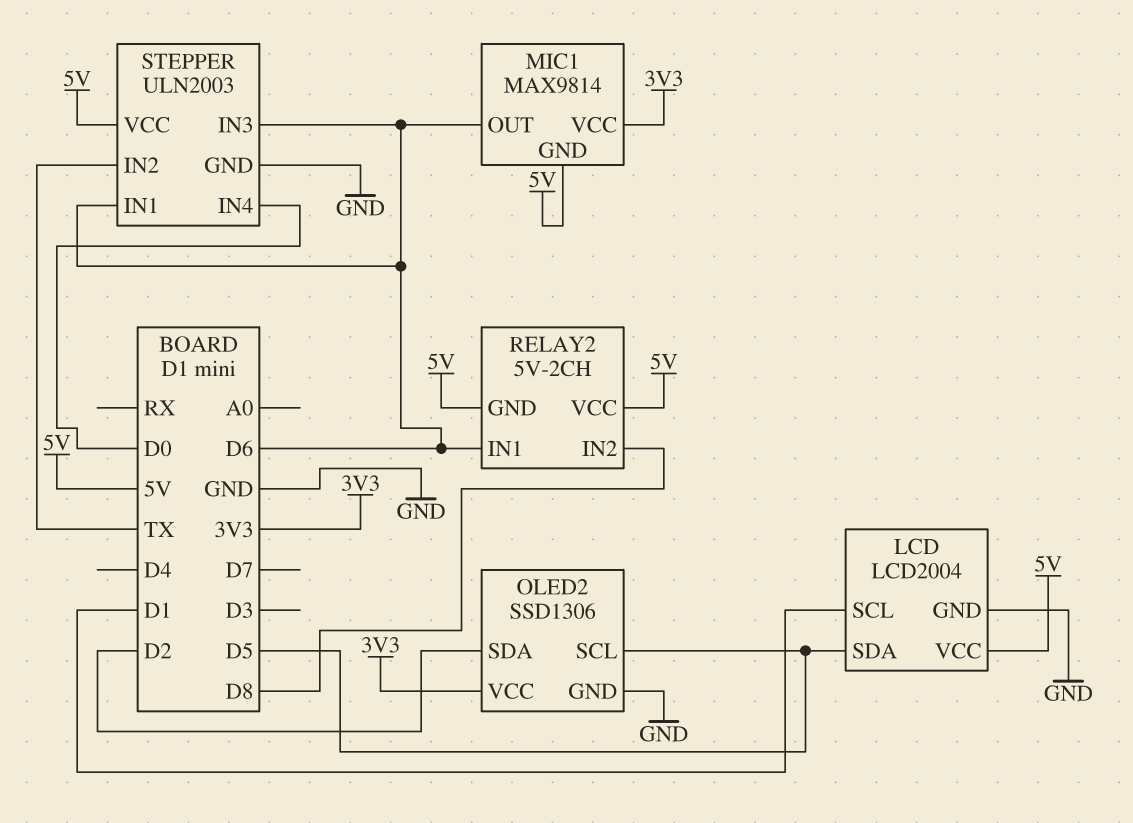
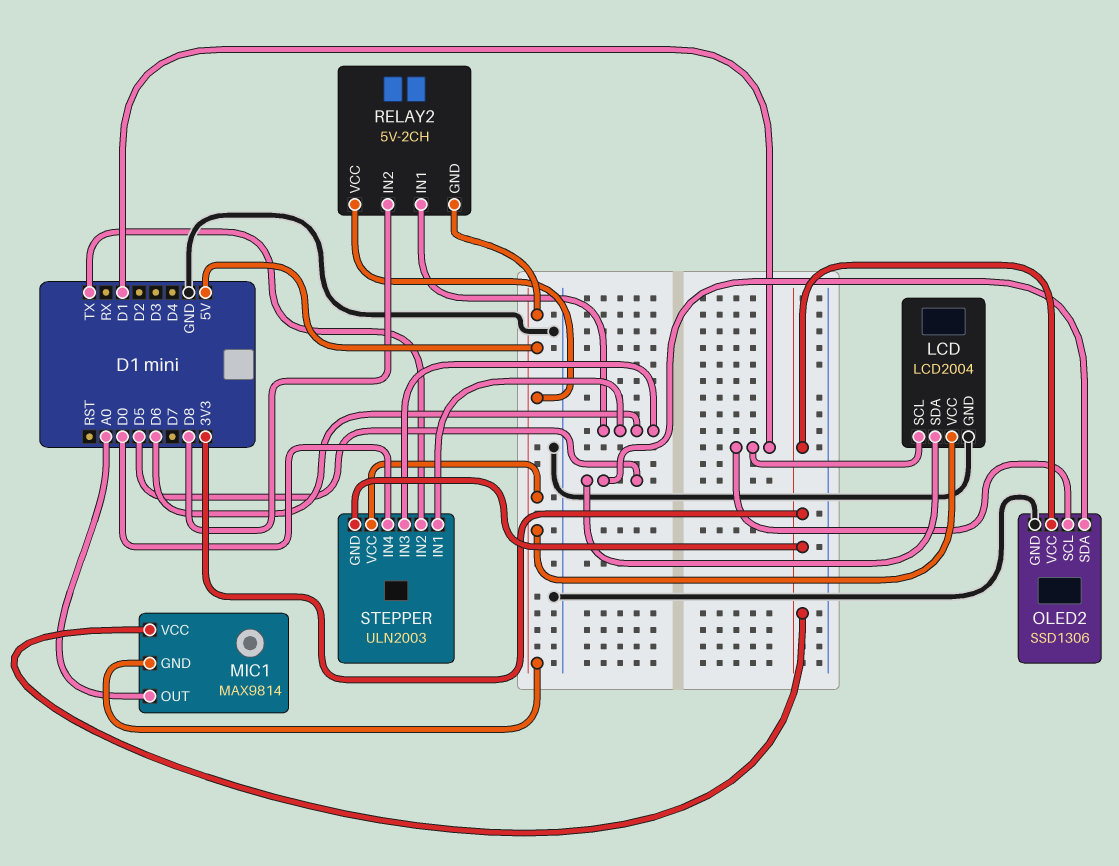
MIC1 pin OUT: D6 -> A0
OLED2 pin SCL: D5 -> D1
OLED2 pin SDA: D2 -> D5
STEPPER pin GND: GND -> 3V3

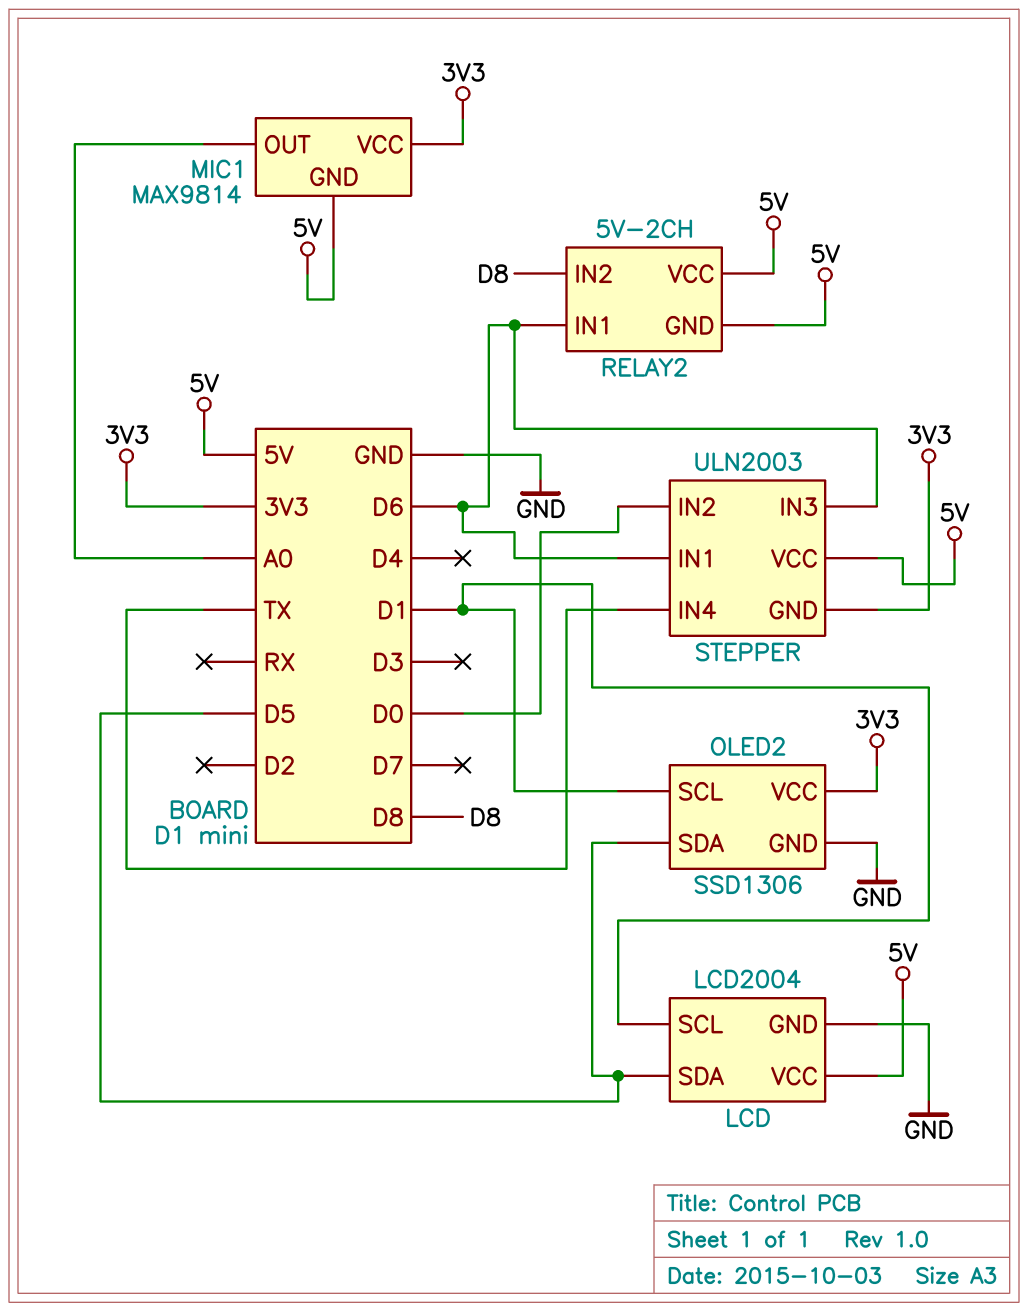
STEPPER pin IN2: TX -> D0
STEPPER pin IN4: D0 -> TX

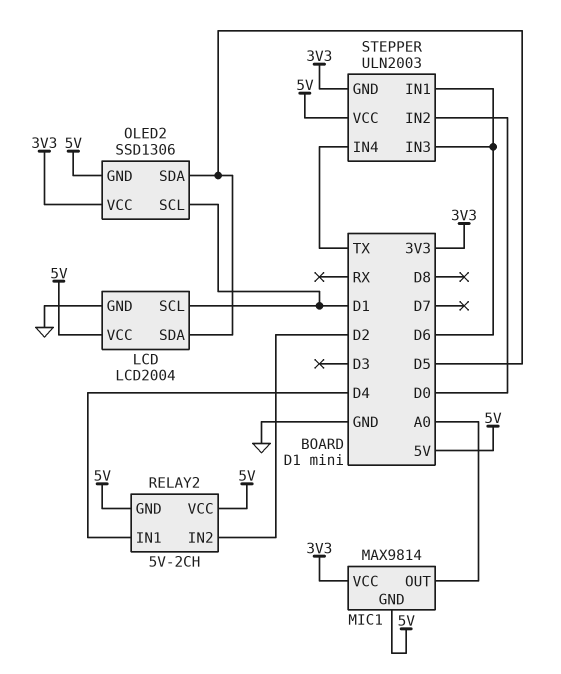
OLED2 pin GND: GND -> 5V
RELAY2 pin IN1: D6 -> D4
RELAY2 pin IN2: D8 -> D2

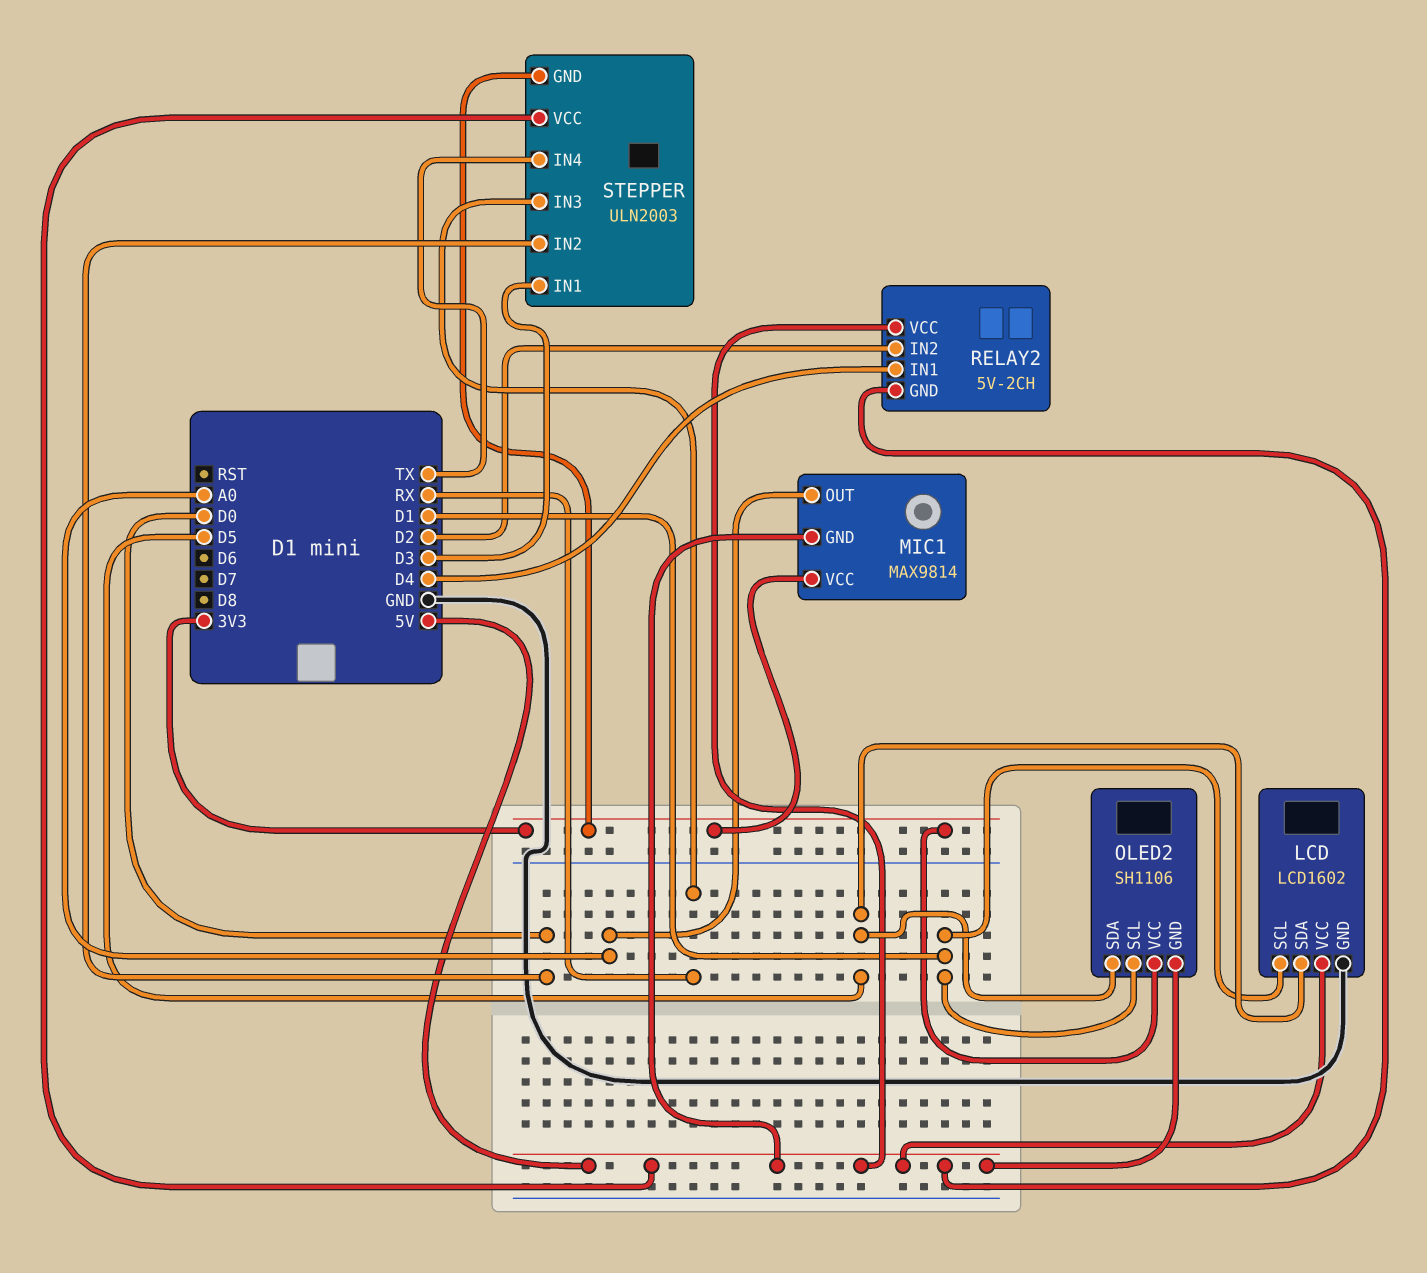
LCD: LCD2004 -> LCD1602
OLED2: SSD1306 -> SH1106
STEPPER pin IN1: D6 -> D3
STEPPER pin IN3: D6 -> RX

